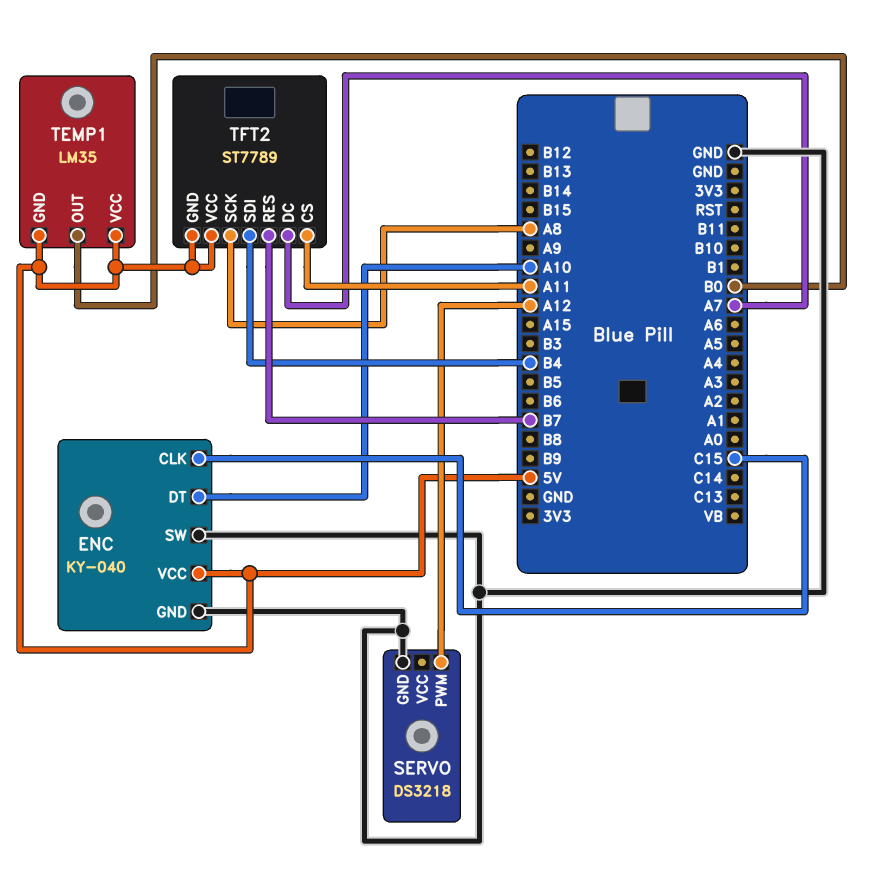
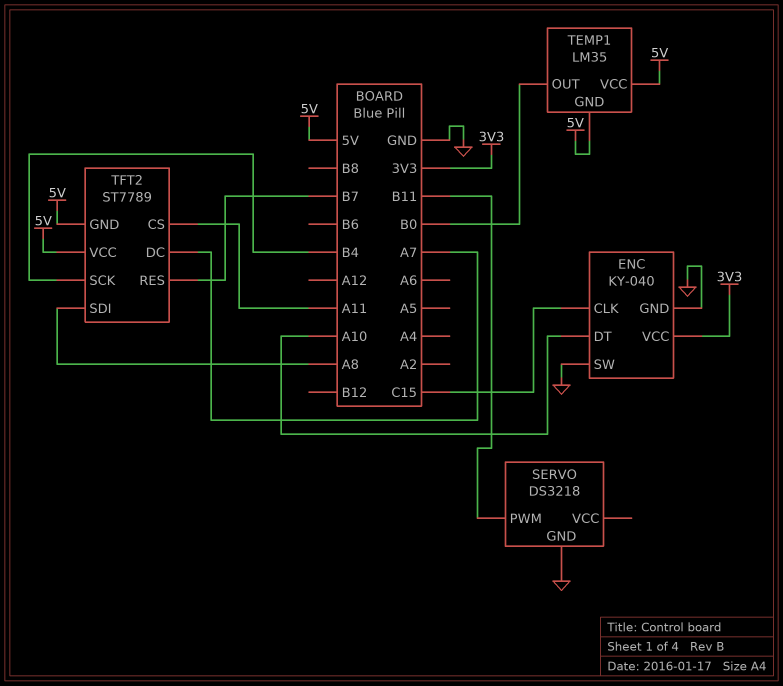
ENC pin VCC: 5V -> 3V3
SERVO pin PWM: A12 -> B11
TFT2 pin SCK: A8 -> B4
TFT2 pin SDI: B4 -> A8

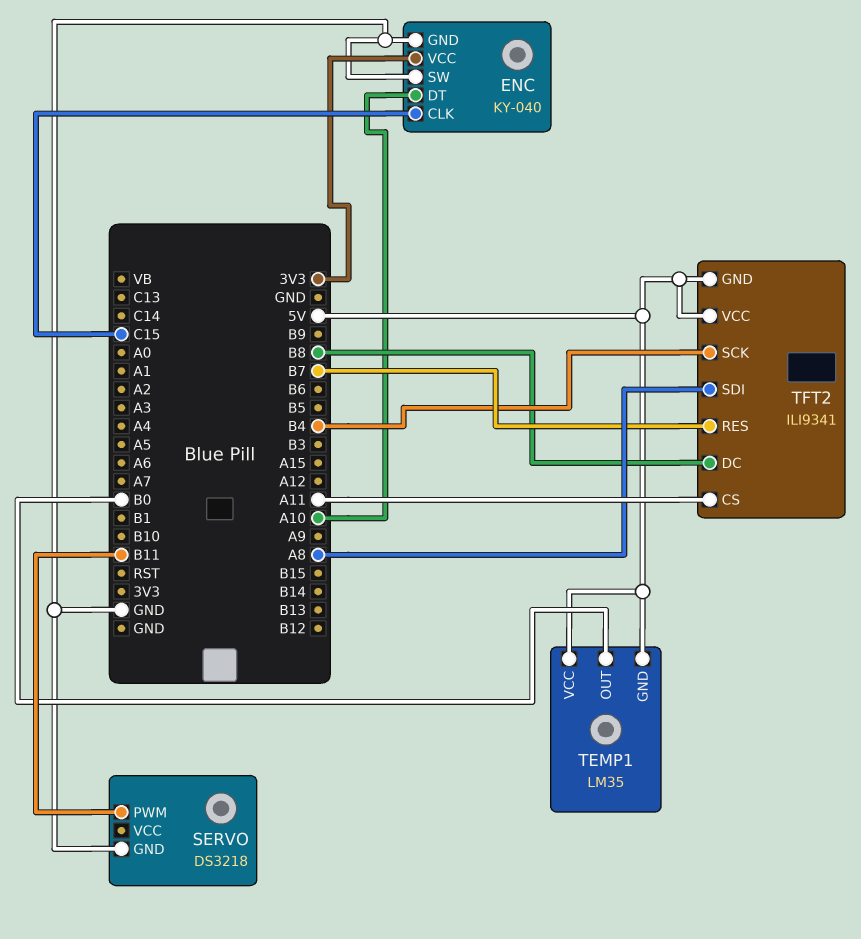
TFT2: ST7789 -> ILI9341
TFT2 pin DC: A7 -> B8

